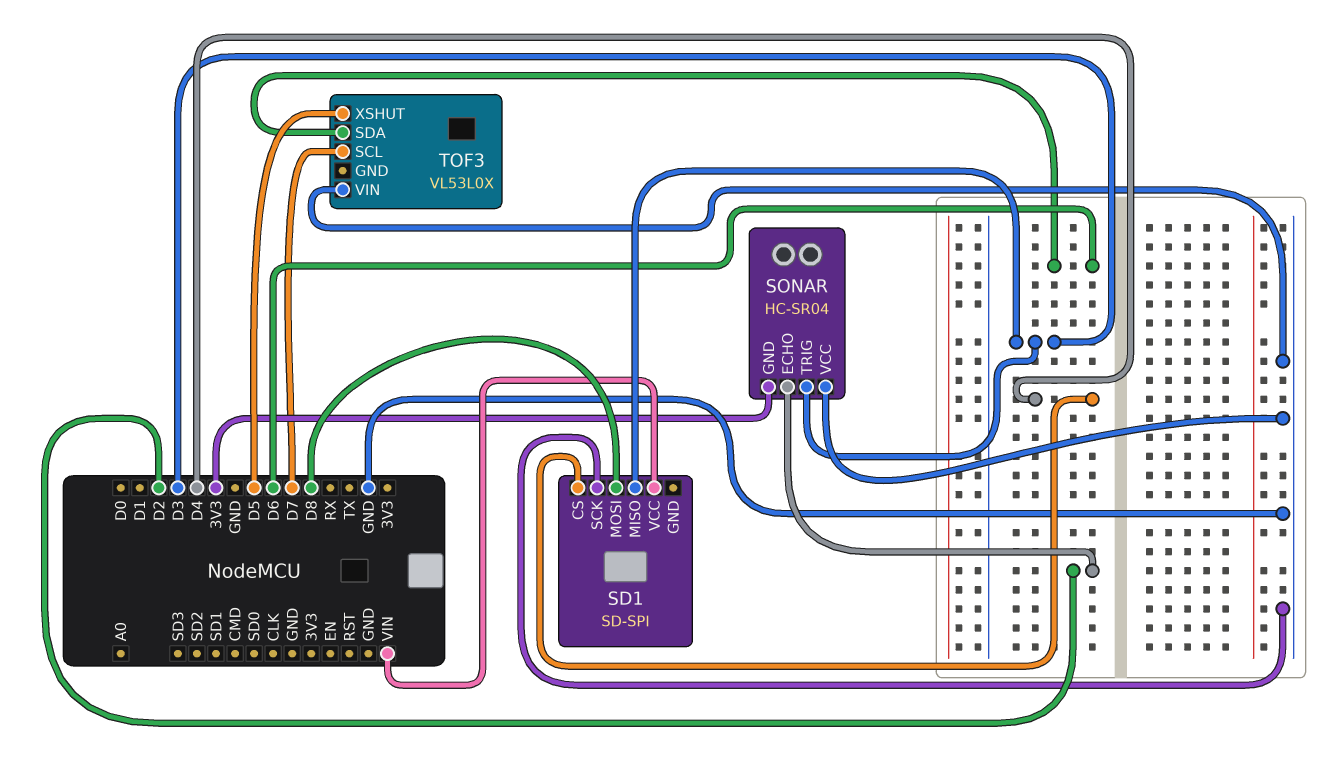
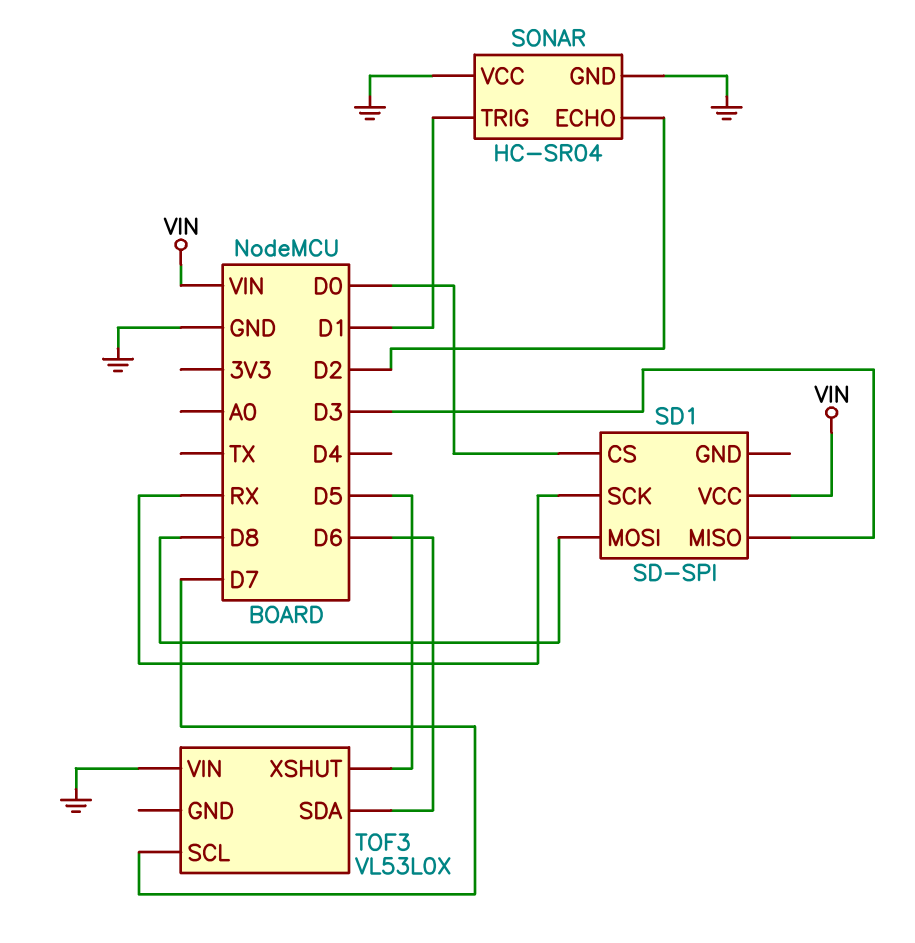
SD1 pin CS: D4 -> D0
SD1 pin SCK: GND -> RX
SONAR pin GND: 3V3 -> GND
SONAR pin TRIG: D3 -> D1

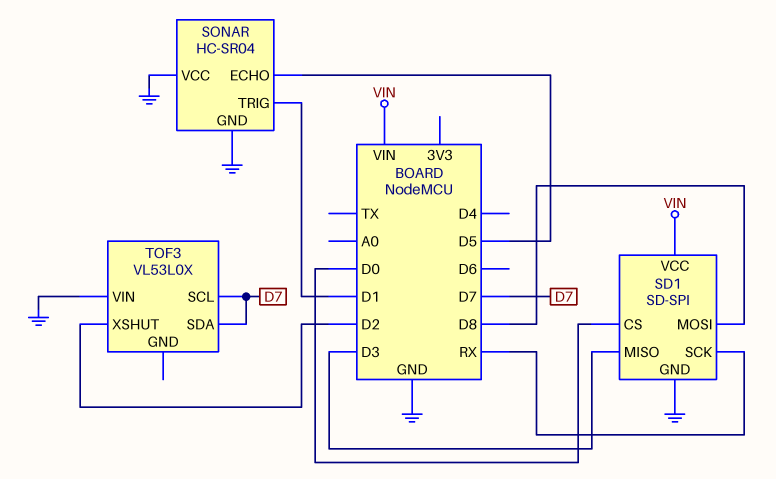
SD1 pin GND: none -> GND
SONAR pin ECHO: D2 -> D5
TOF3 pin SDA: D6 -> D7
TOF3 pin XSHUT: D5 -> D2

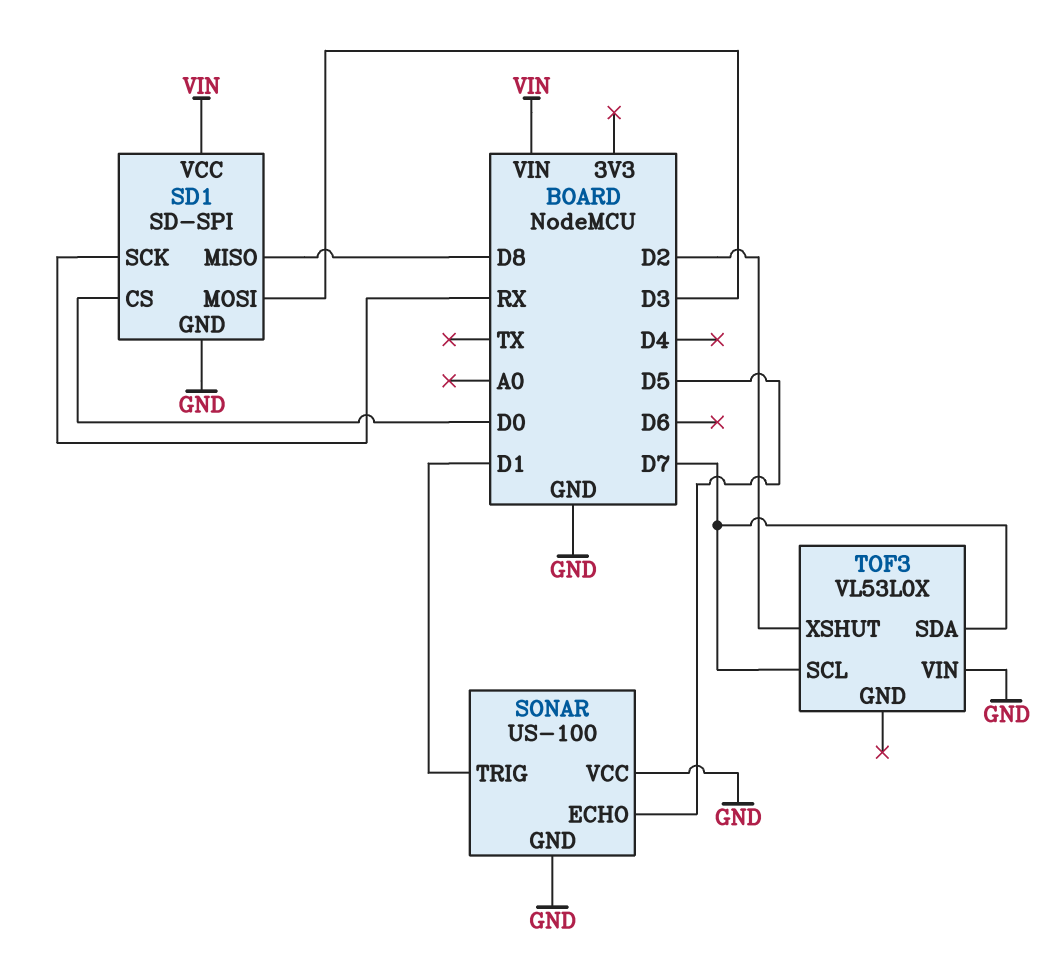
SD1 pin MISO: D3 -> D8
SD1 pin MOSI: D8 -> D3
SONAR: HC-SR04 -> US-100

